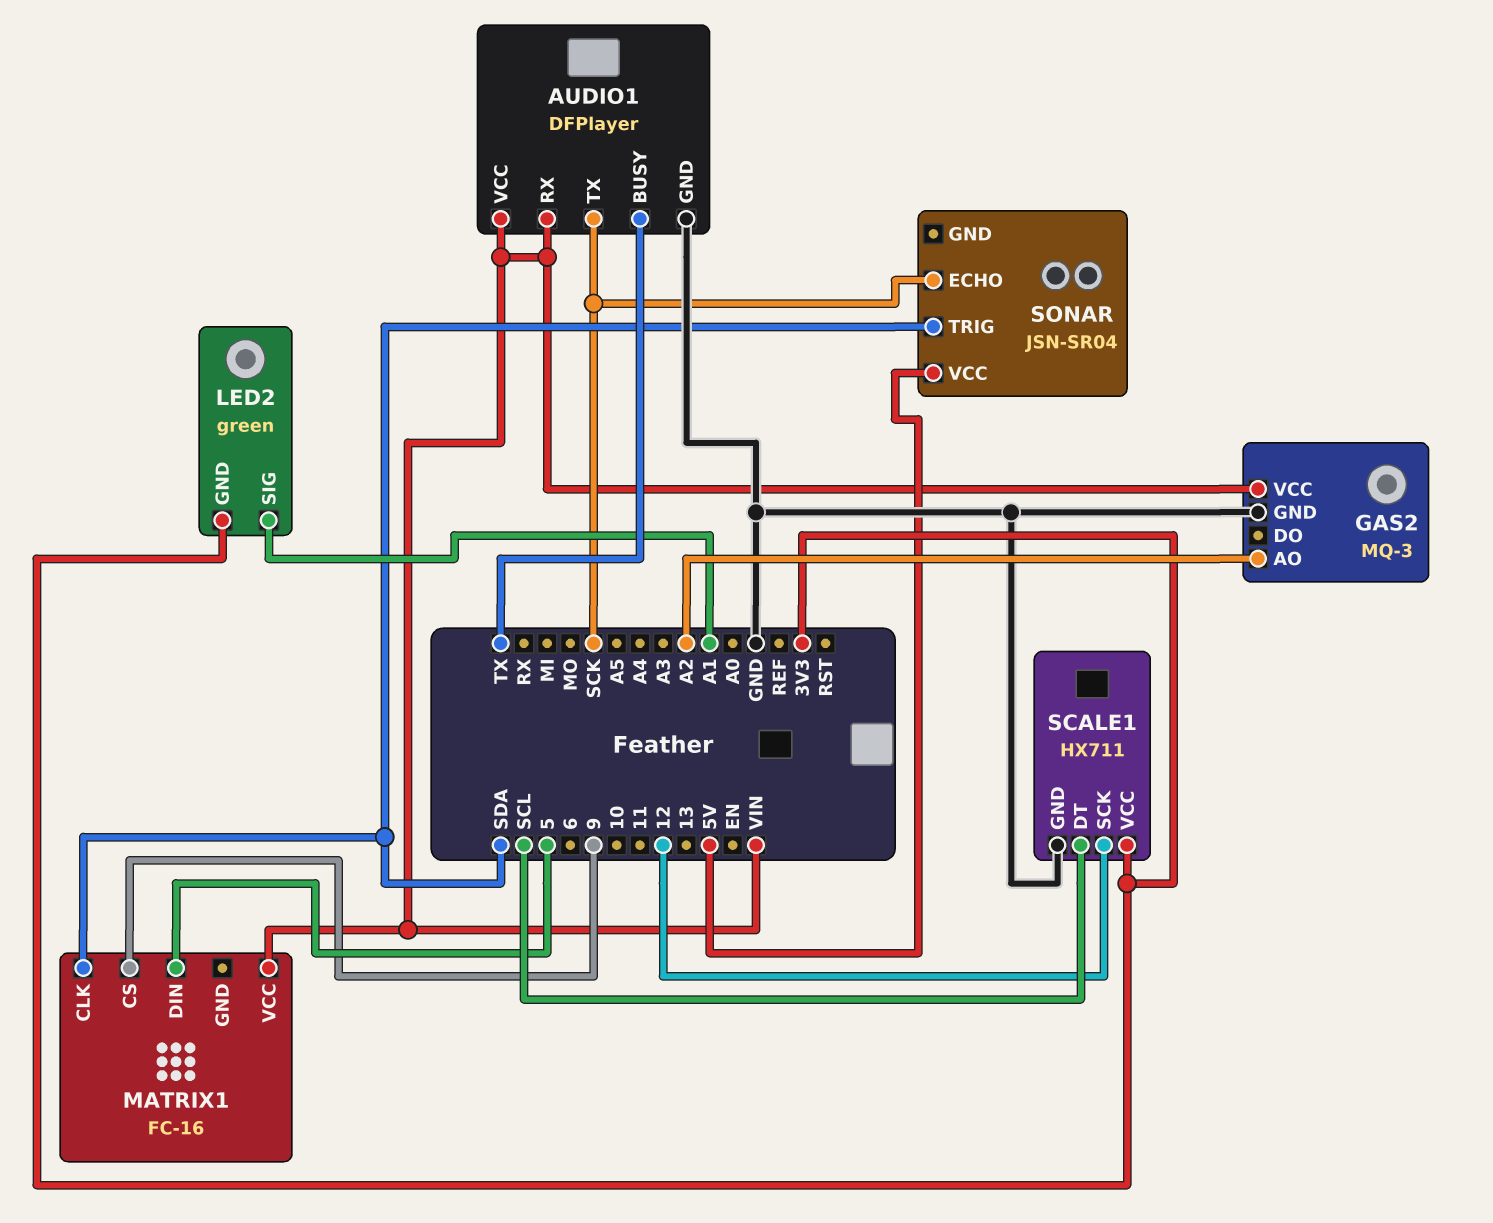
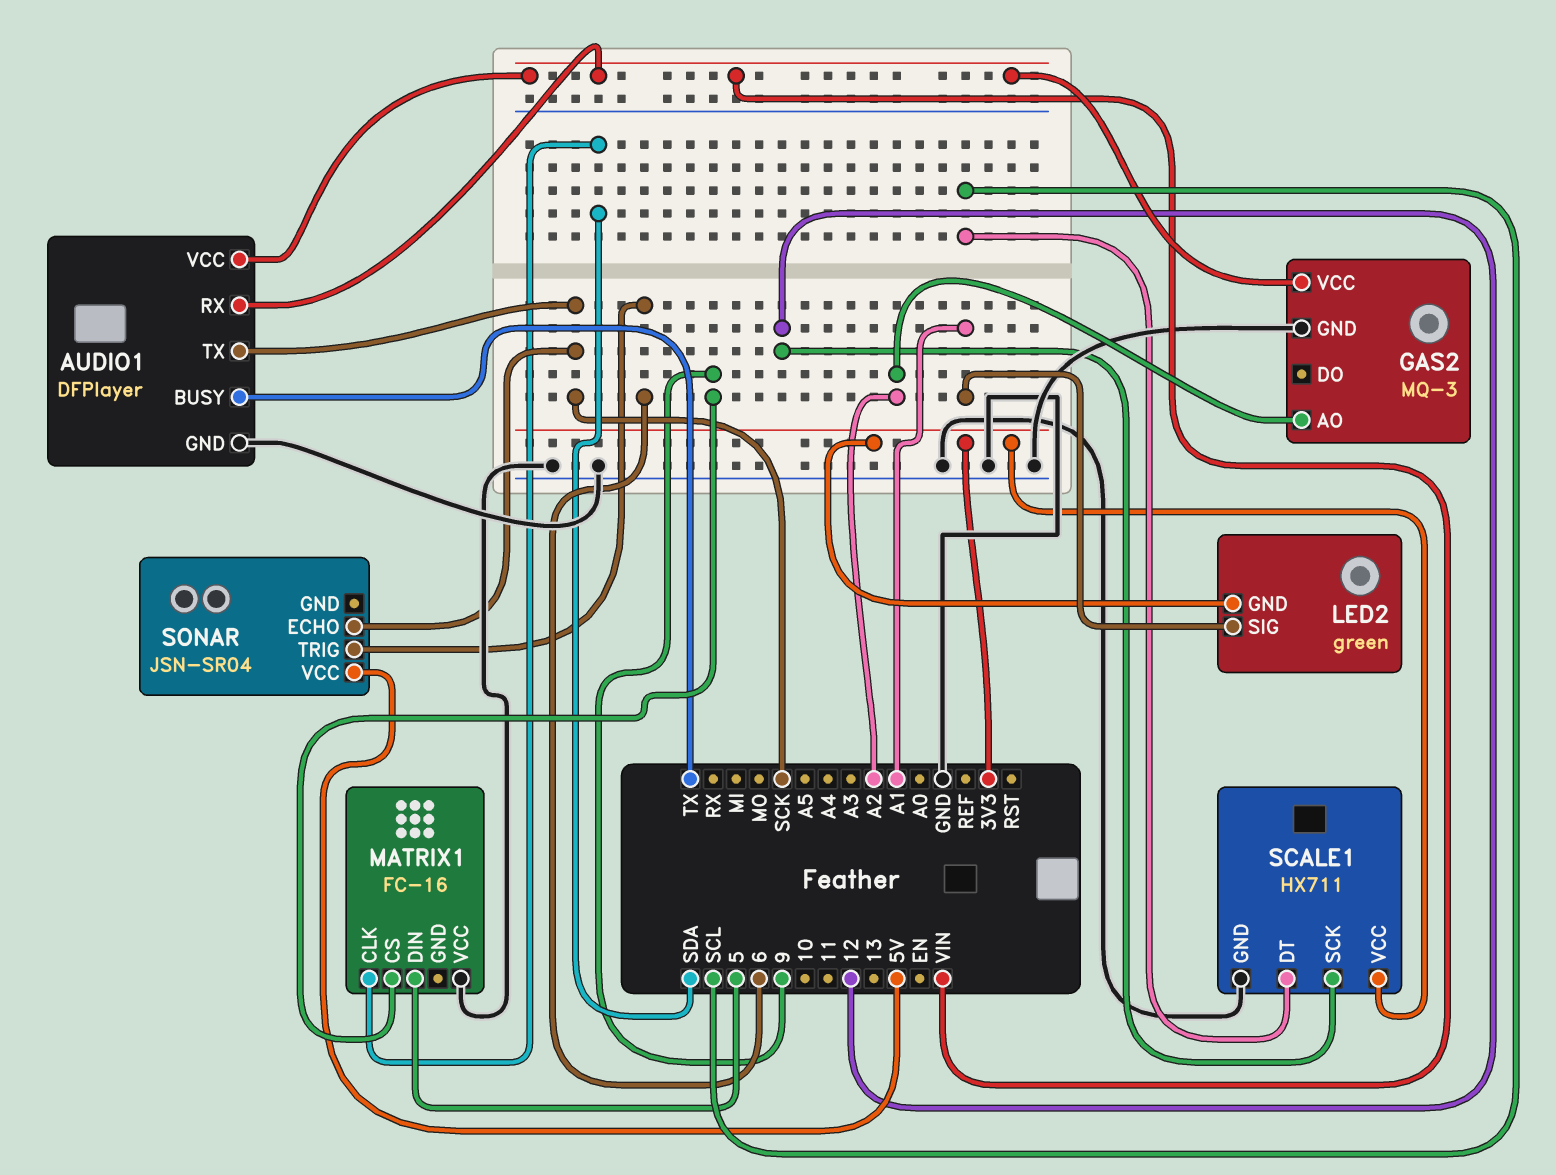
MATRIX1 pin VCC: VIN -> GND
SONAR pin TRIG: SDA -> 6

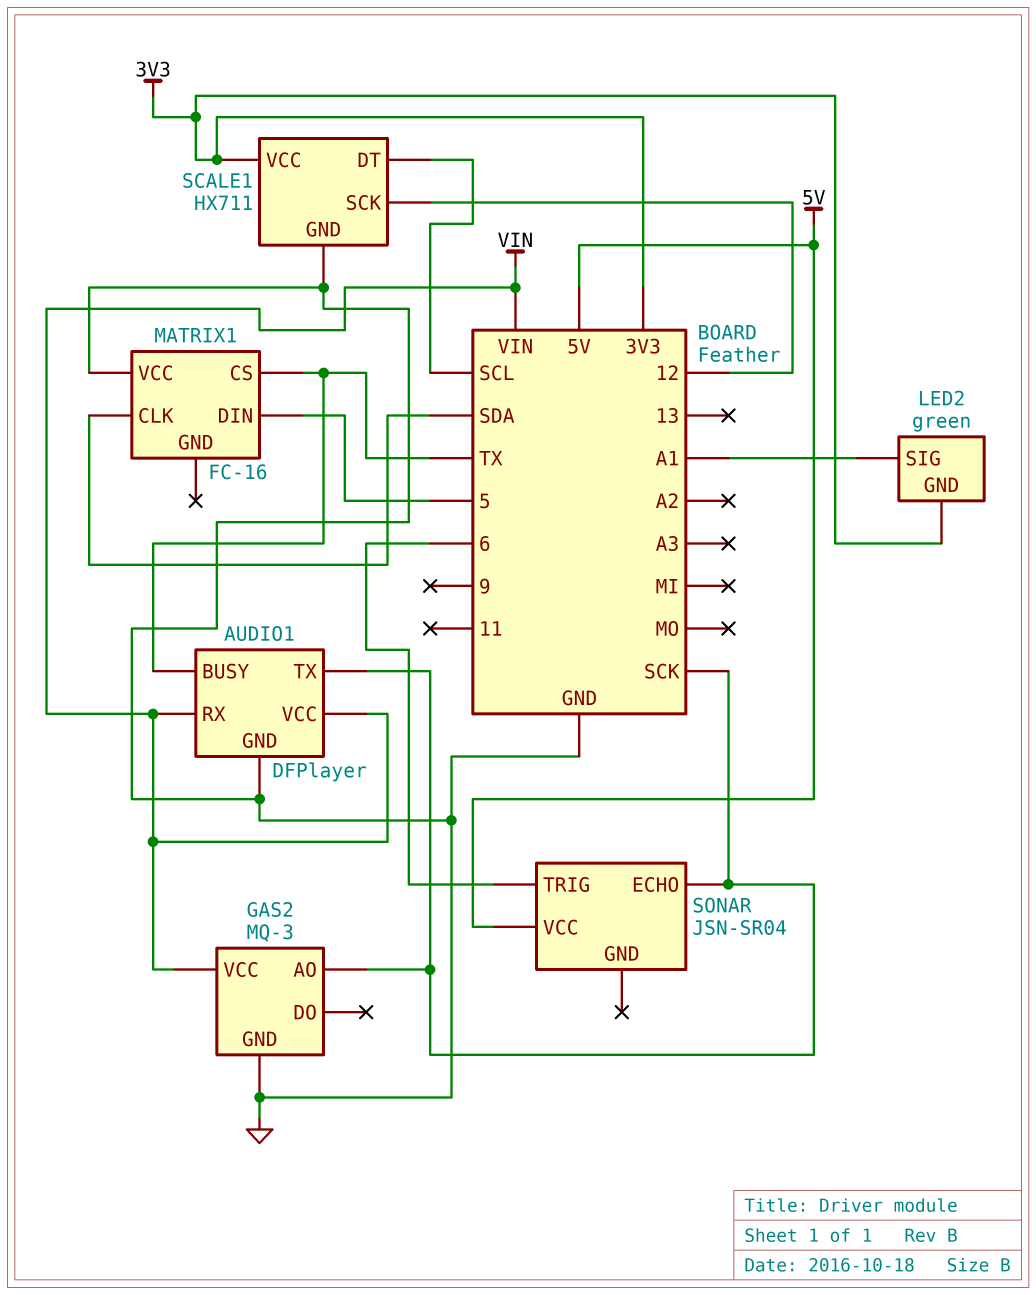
GAS2 pin AO: A2 -> SCK
MATRIX1 pin CS: 9 -> TX

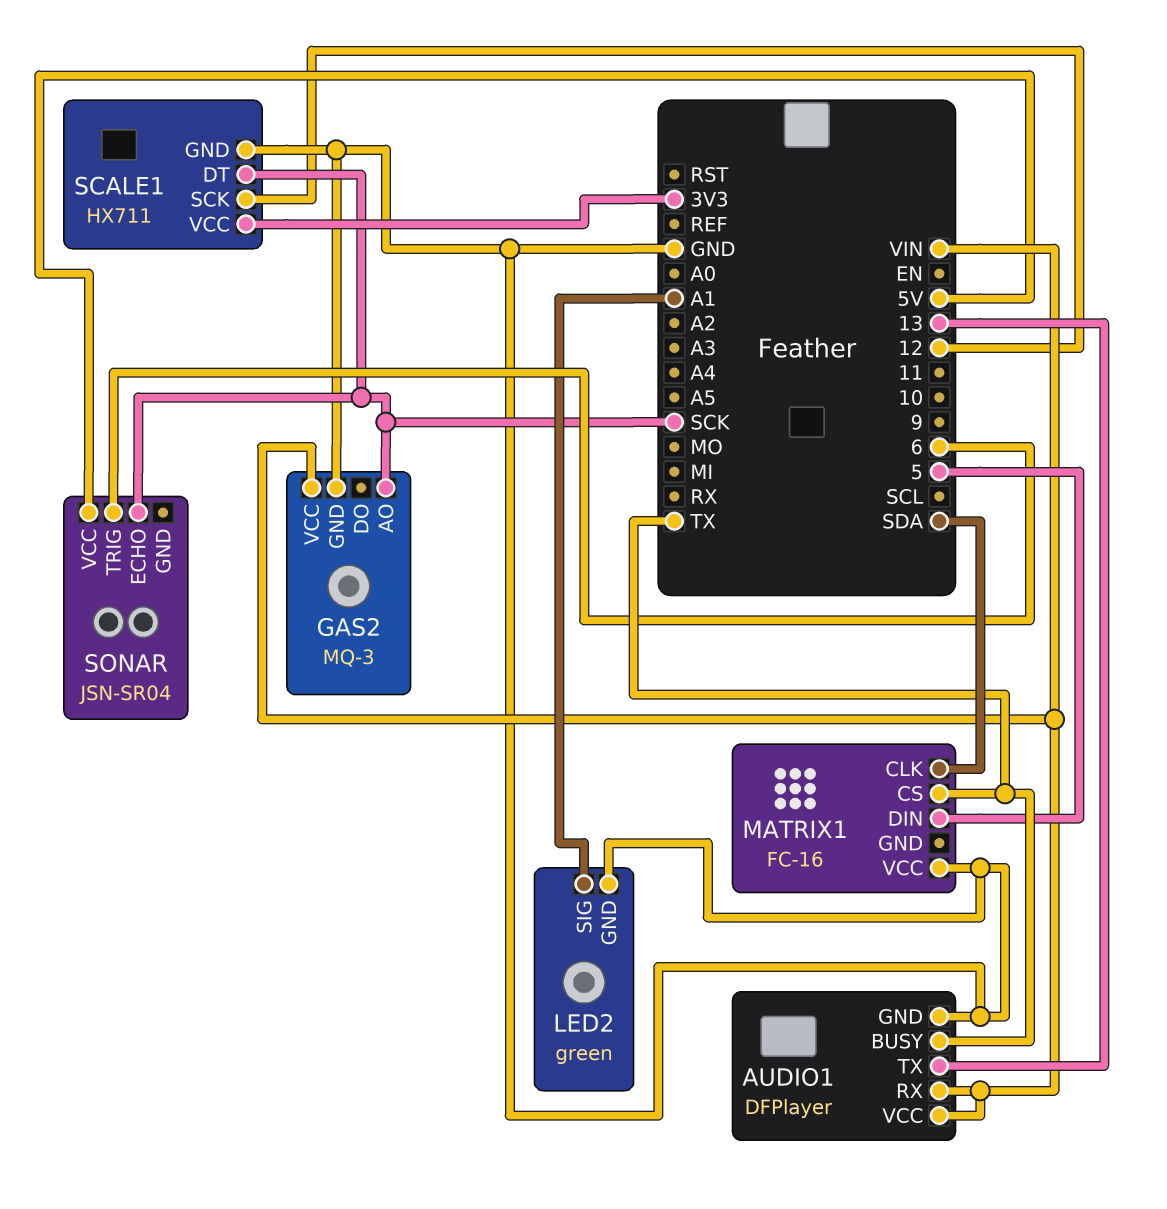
AUDIO1 pin TX: SCK -> 13
LED2 pin GND: 3V3 -> GND
SCALE1 pin DT: SCL -> SCK

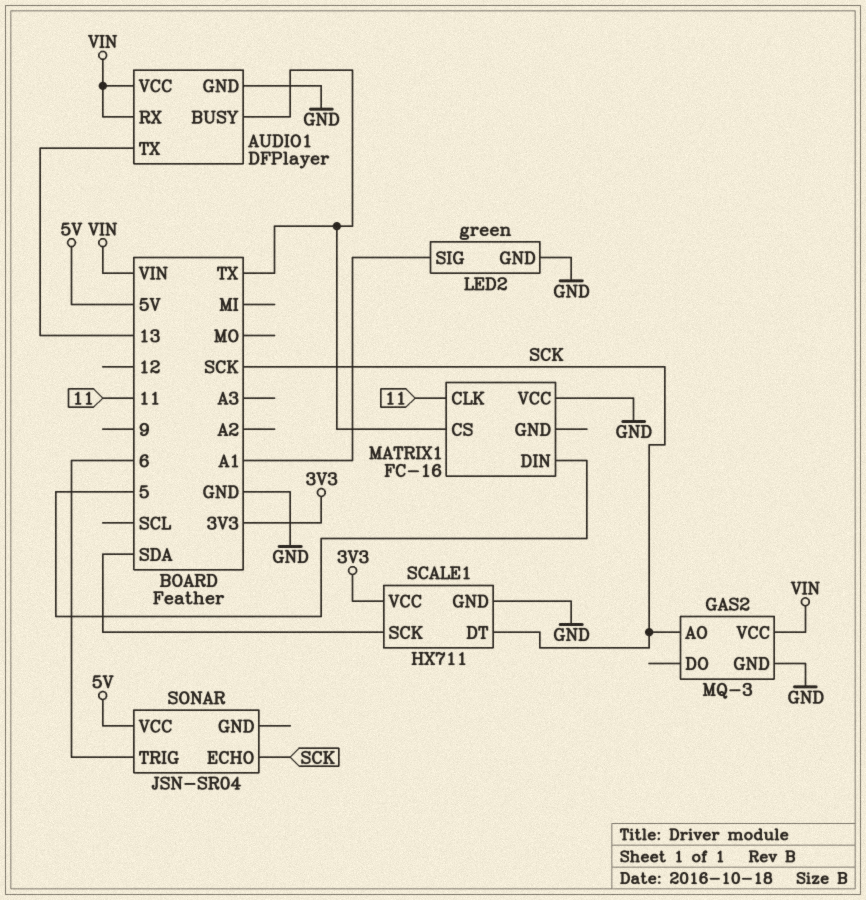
MATRIX1 pin CLK: SDA -> 11
SCALE1 pin SCK: 12 -> SDA

